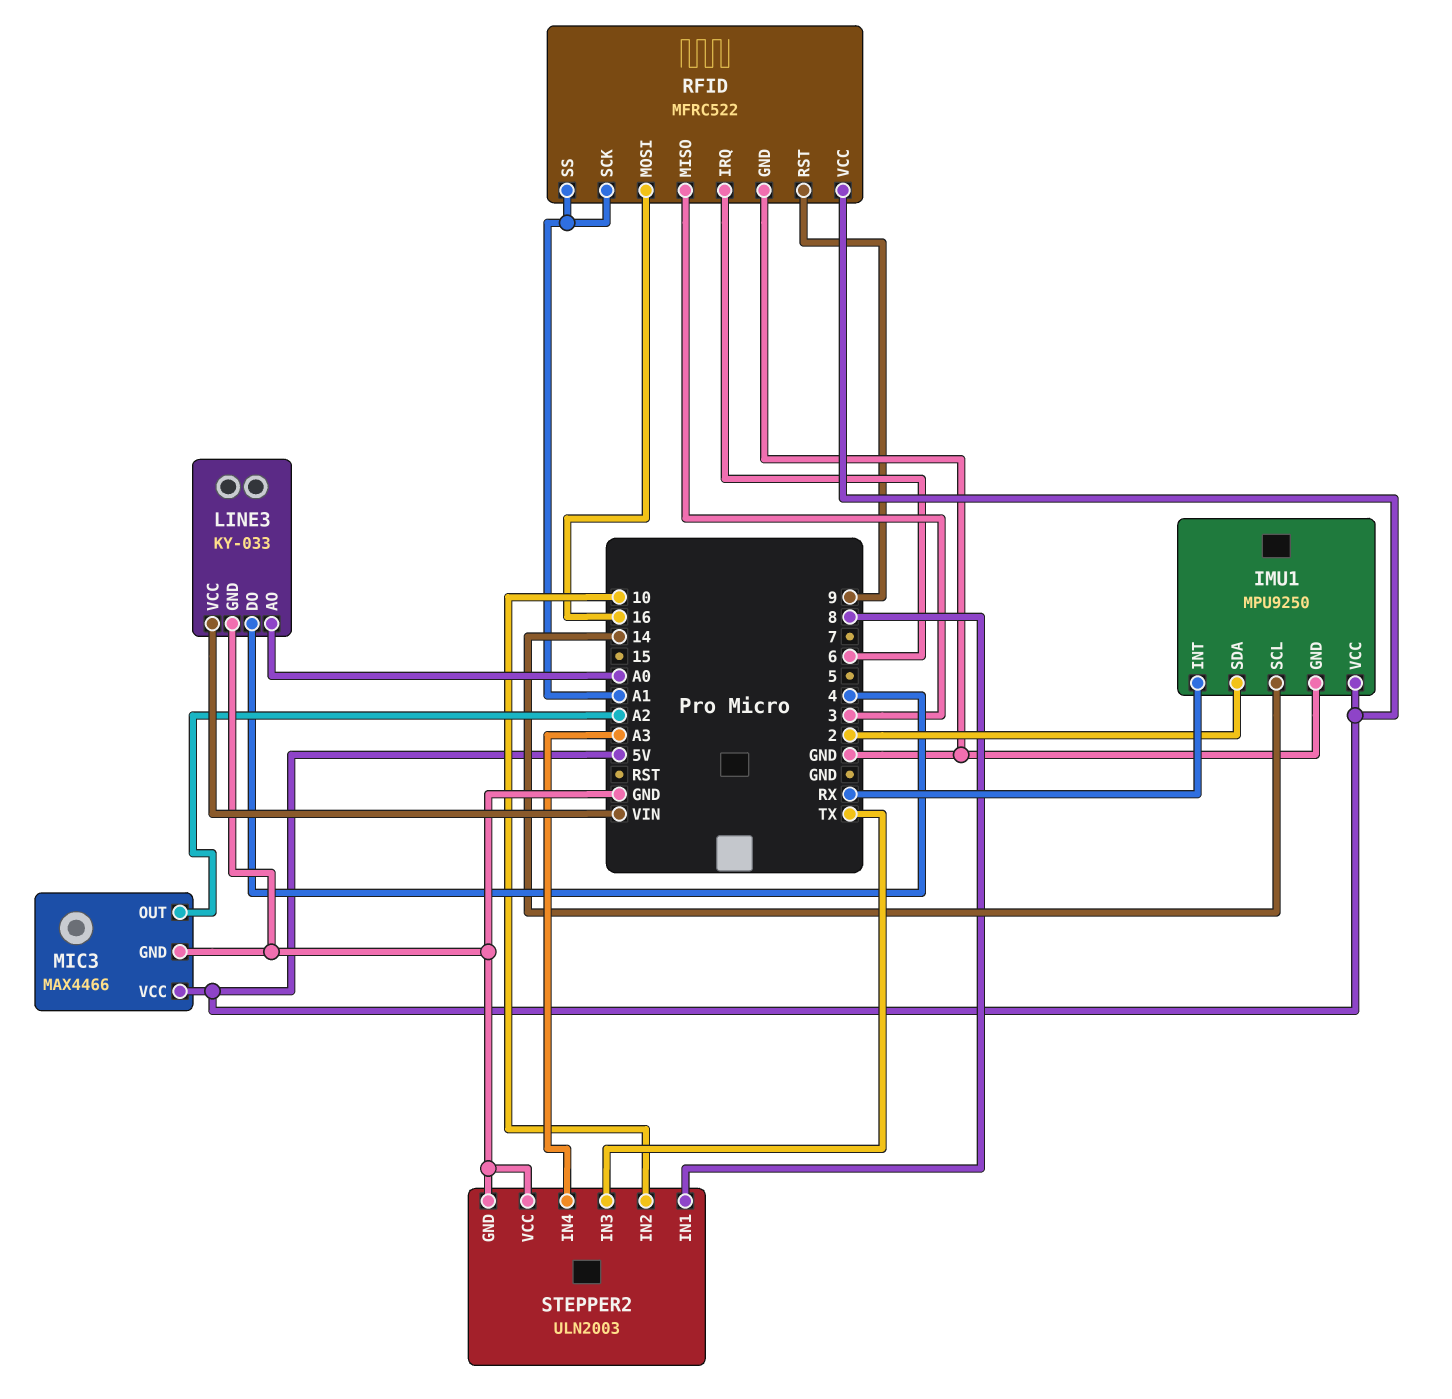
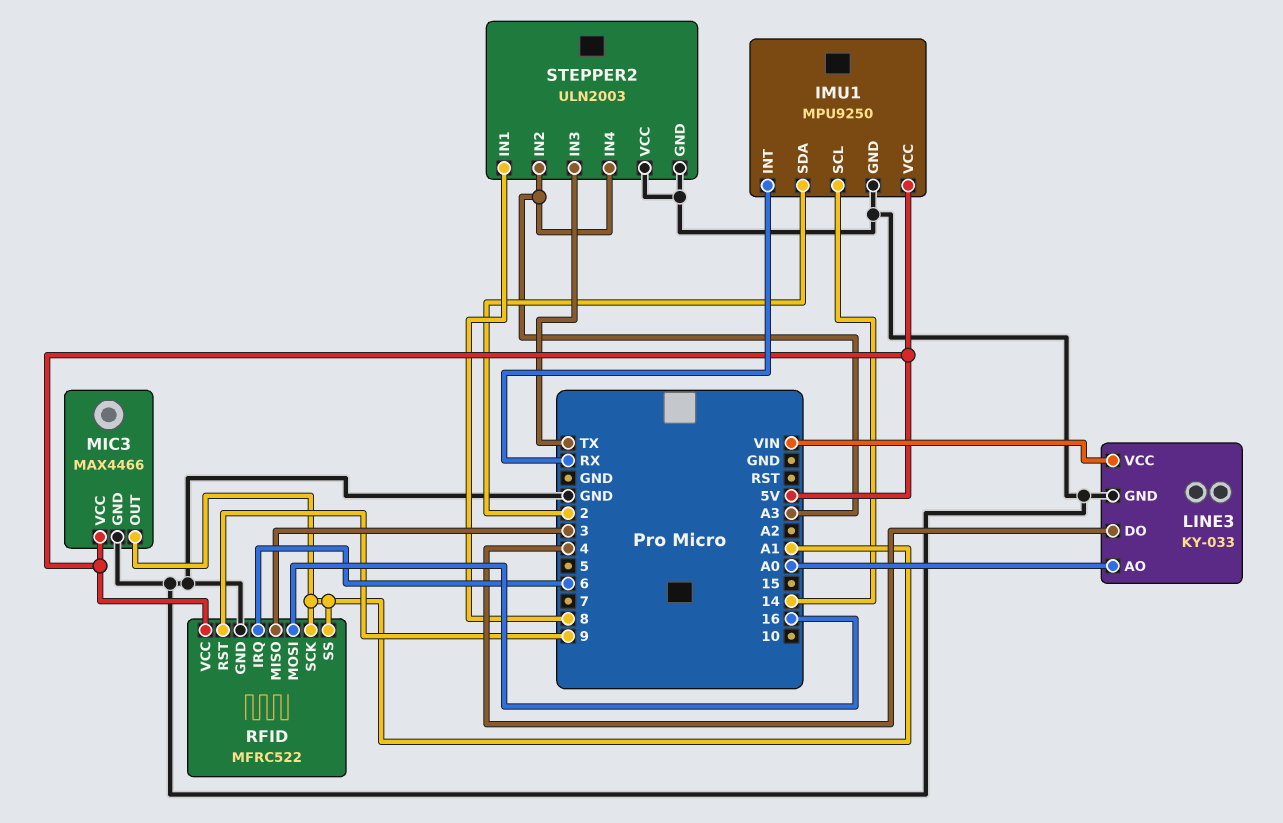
MIC3 pin OUT: A2 -> A1
STEPPER2 pin IN2: 10 -> A3

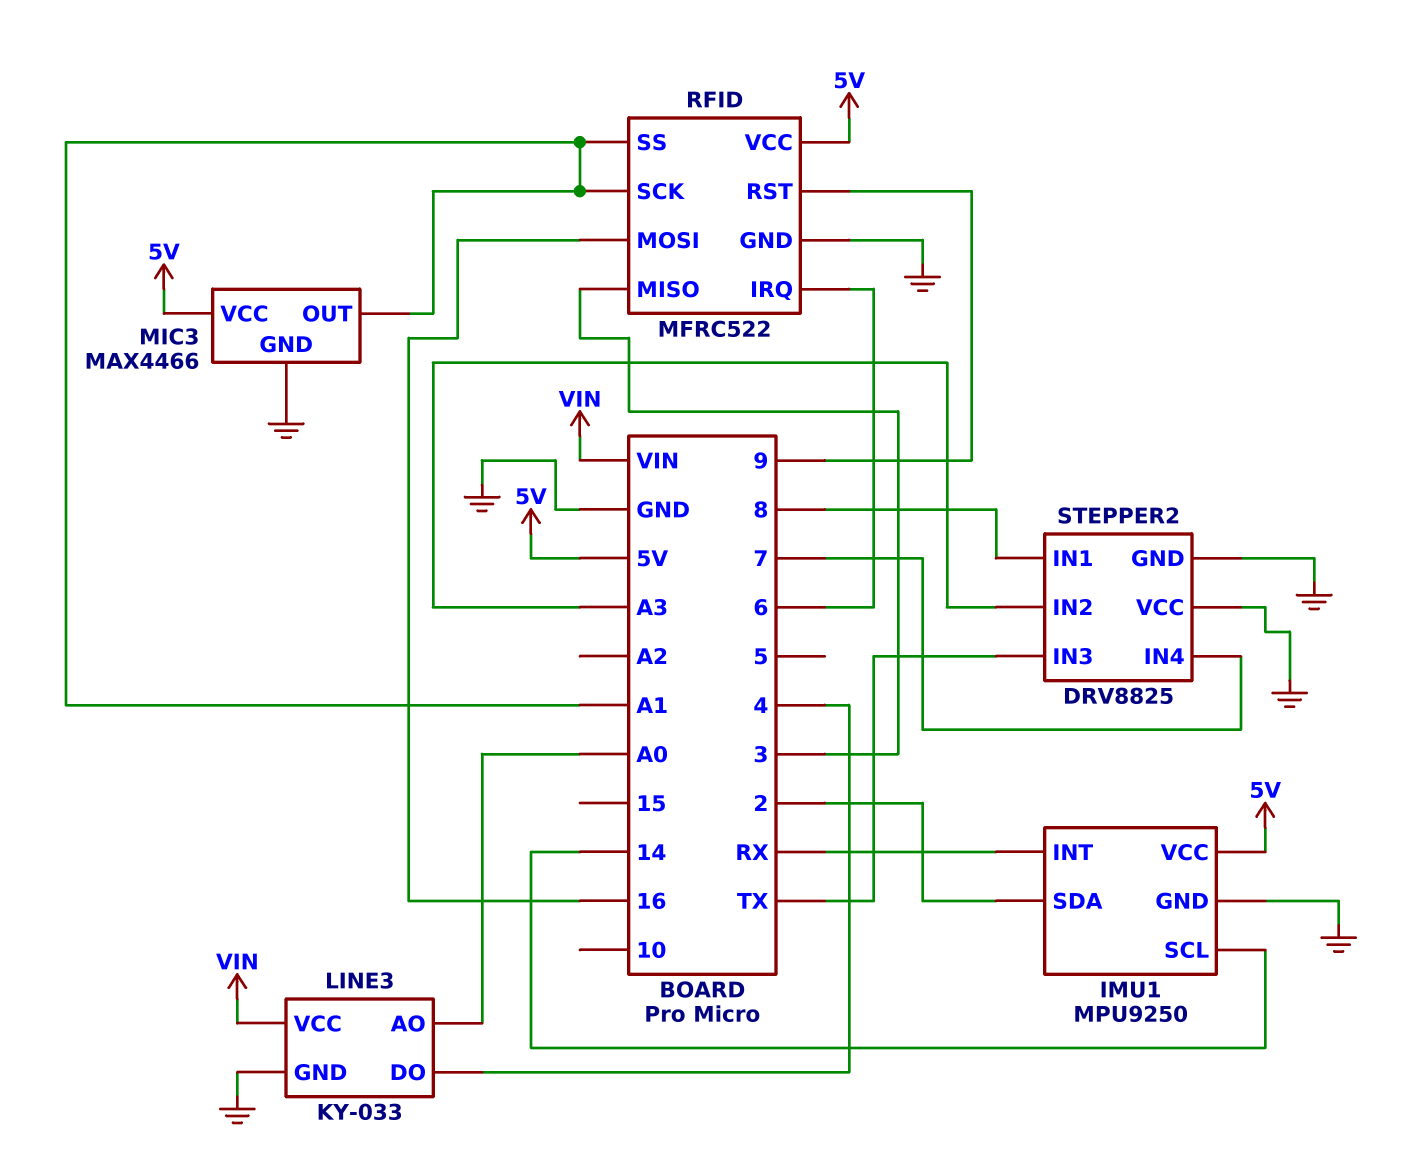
STEPPER2: ULN2003 -> DRV8825
STEPPER2 pin IN4: A3 -> 7

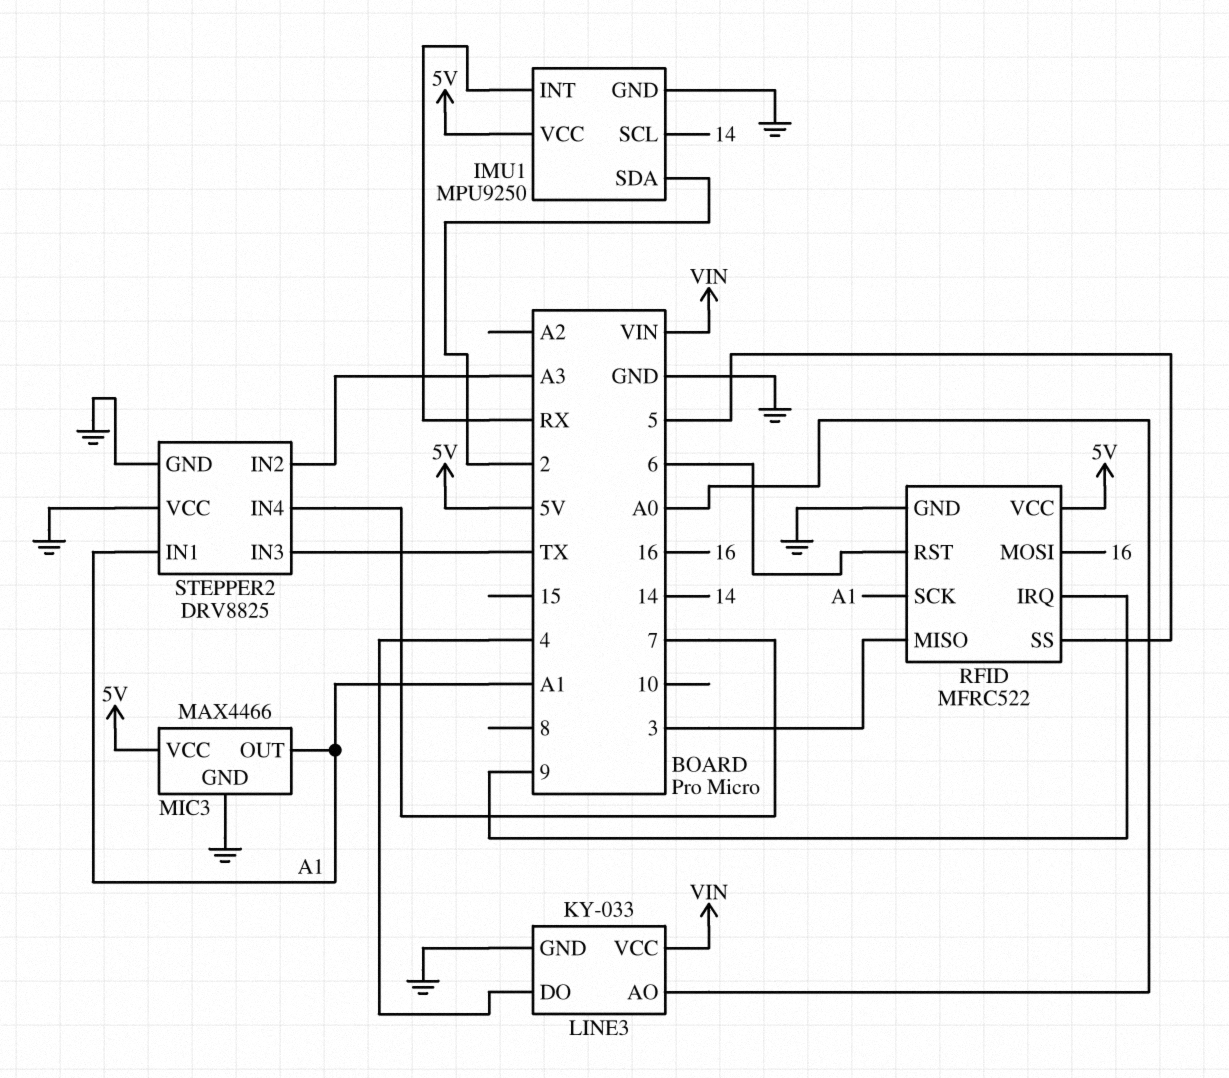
RFID pin IRQ: 6 -> 9
RFID pin RST: 9 -> 6
RFID pin SS: A1 -> 5
STEPPER2 pin IN1: 8 -> A1

